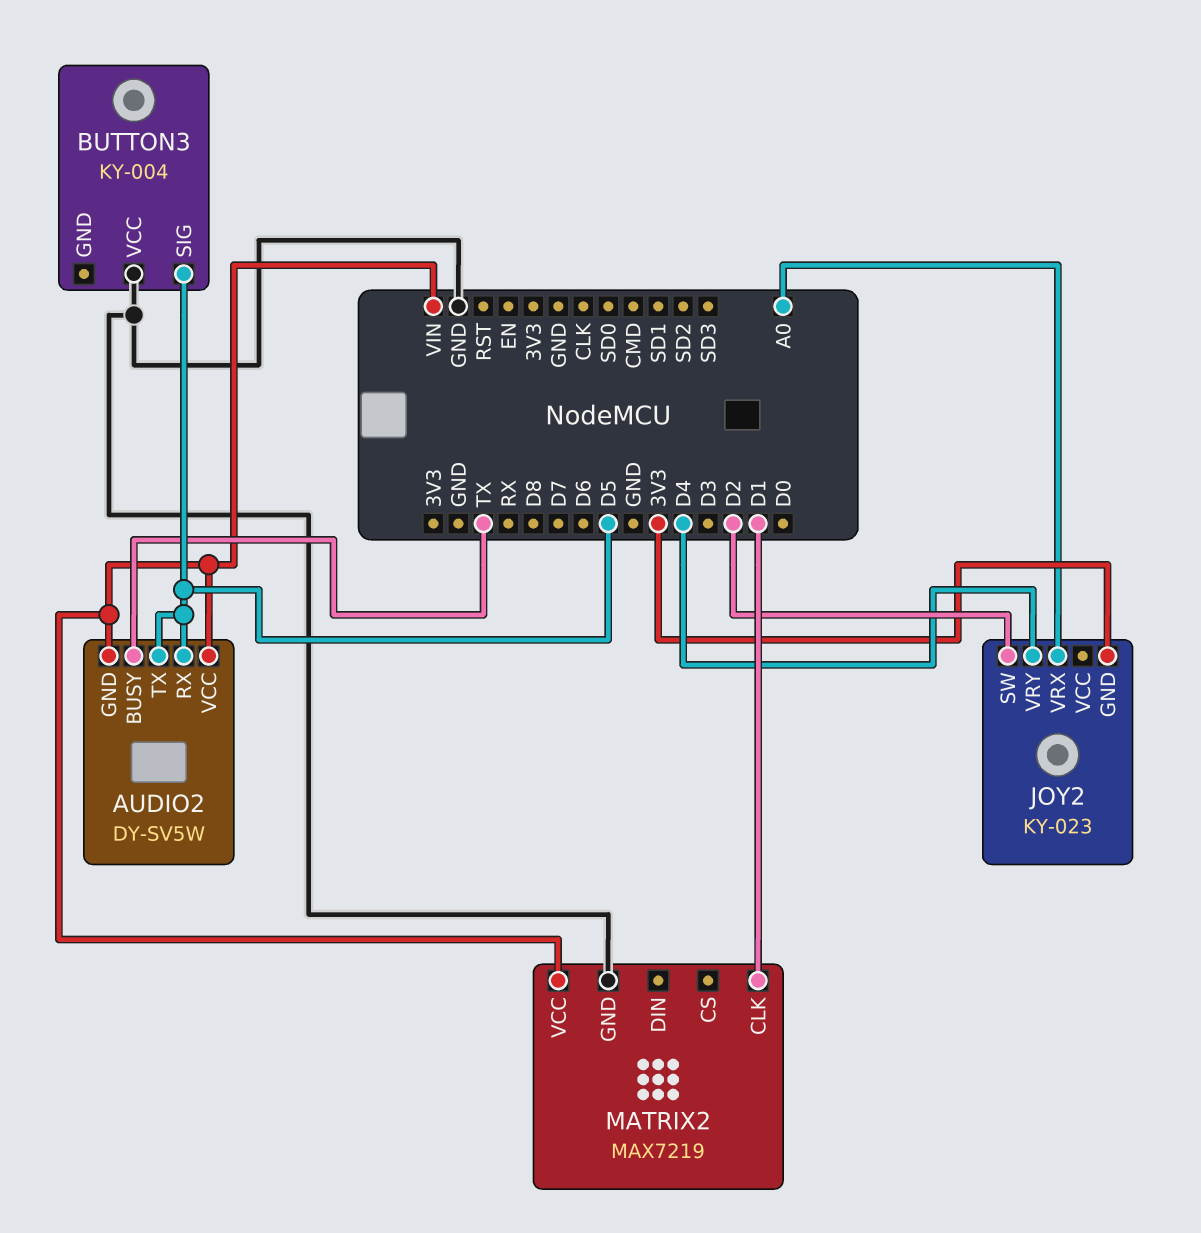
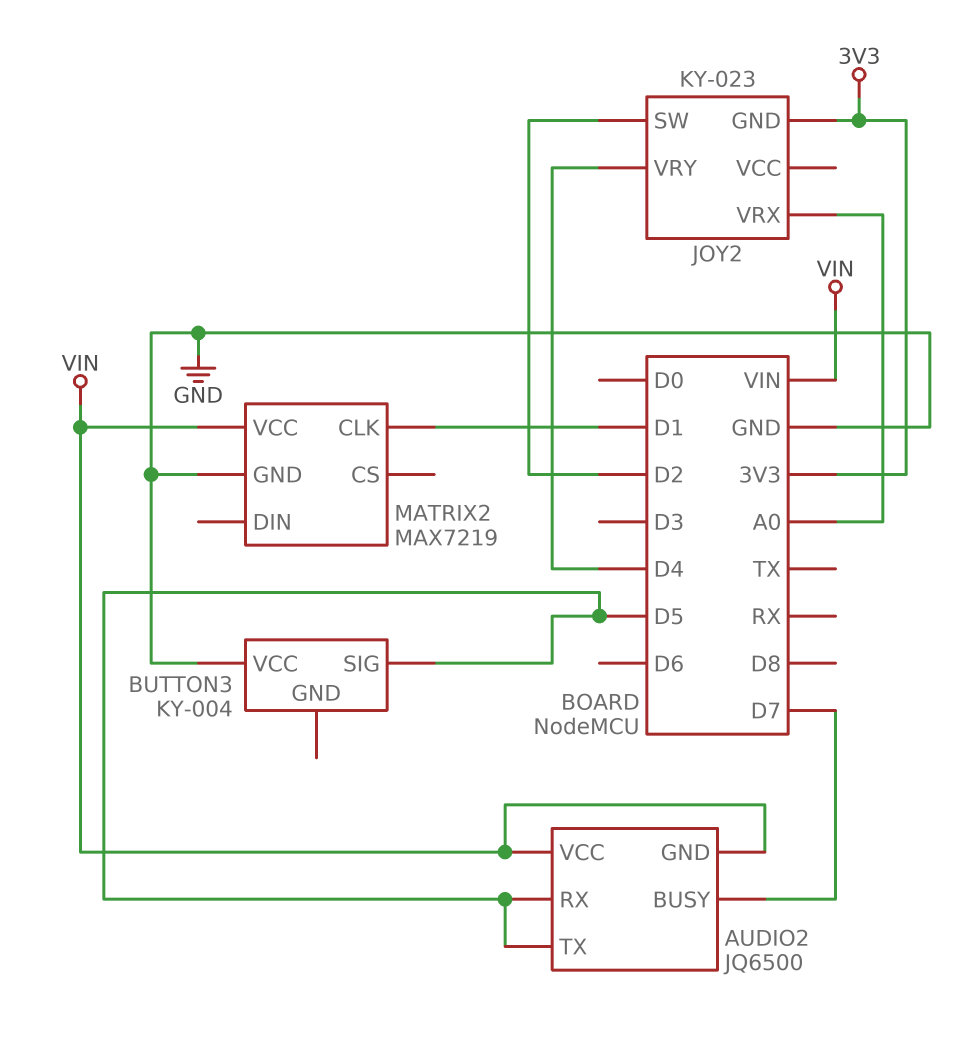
AUDIO2: DY-SV5W -> JQ6500
AUDIO2 pin BUSY: TX -> D7

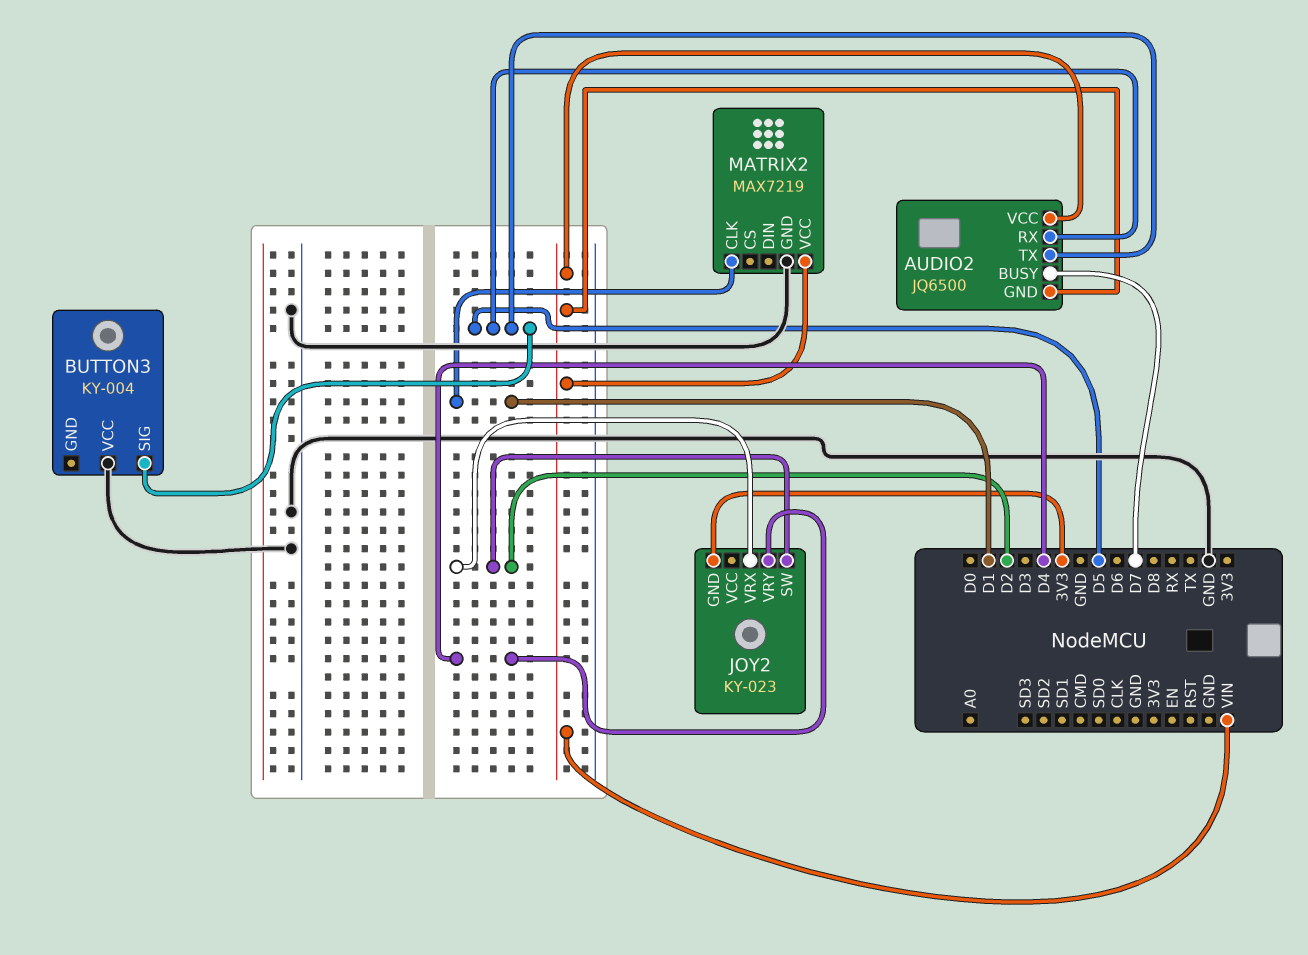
JOY2 pin VRX: A0 -> D2

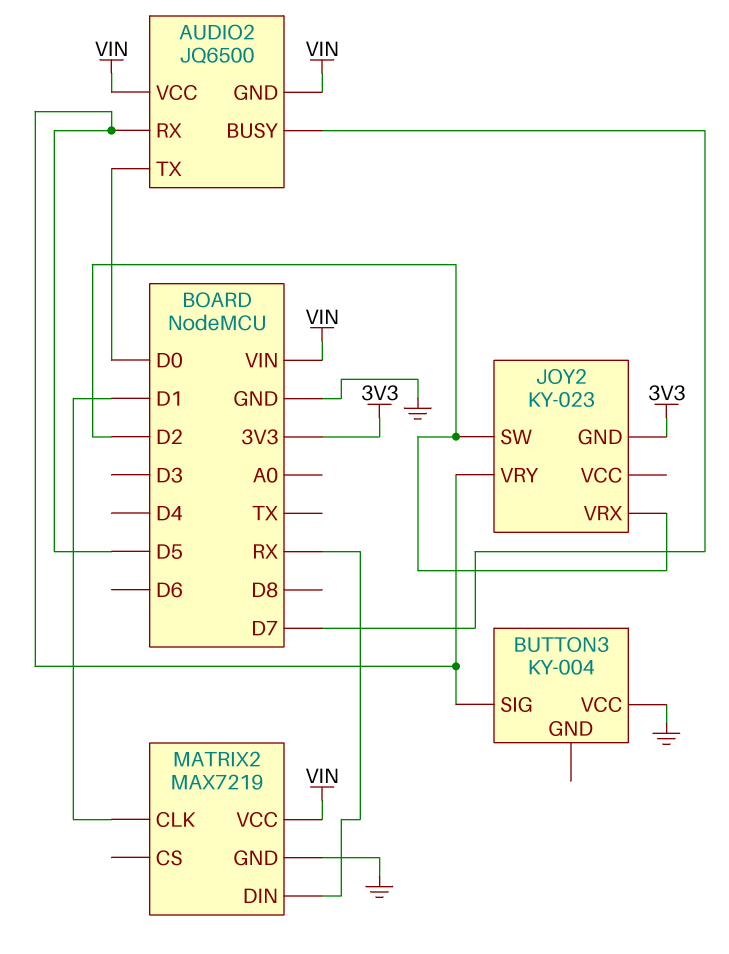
AUDIO2 pin TX: D5 -> D0
JOY2 pin VRY: D4 -> D5
MATRIX2 pin DIN: none -> RX

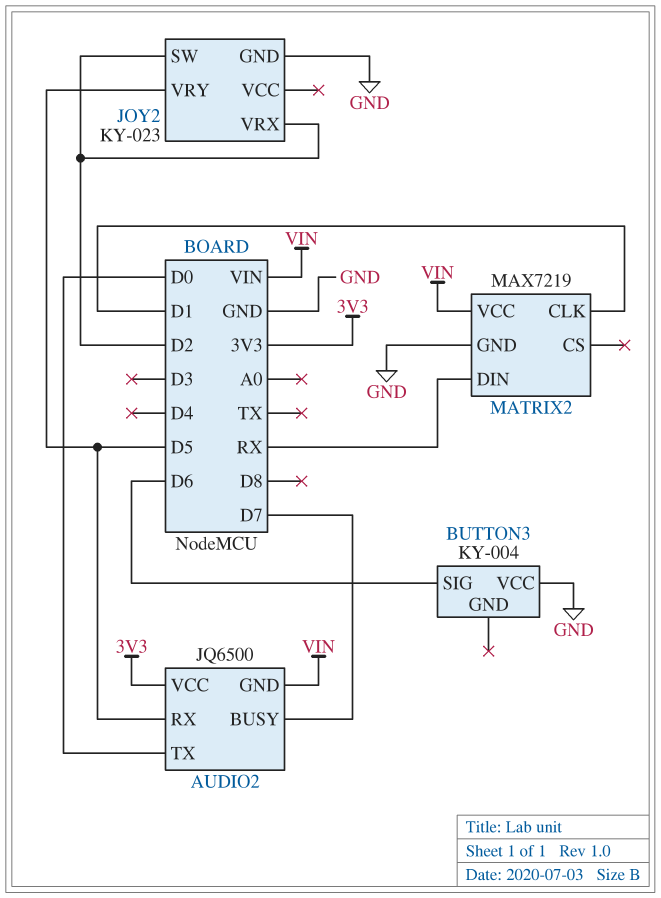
AUDIO2 pin VCC: VIN -> 3V3
BUTTON3 pin SIG: D5 -> D6
JOY2 pin GND: 3V3 -> GND

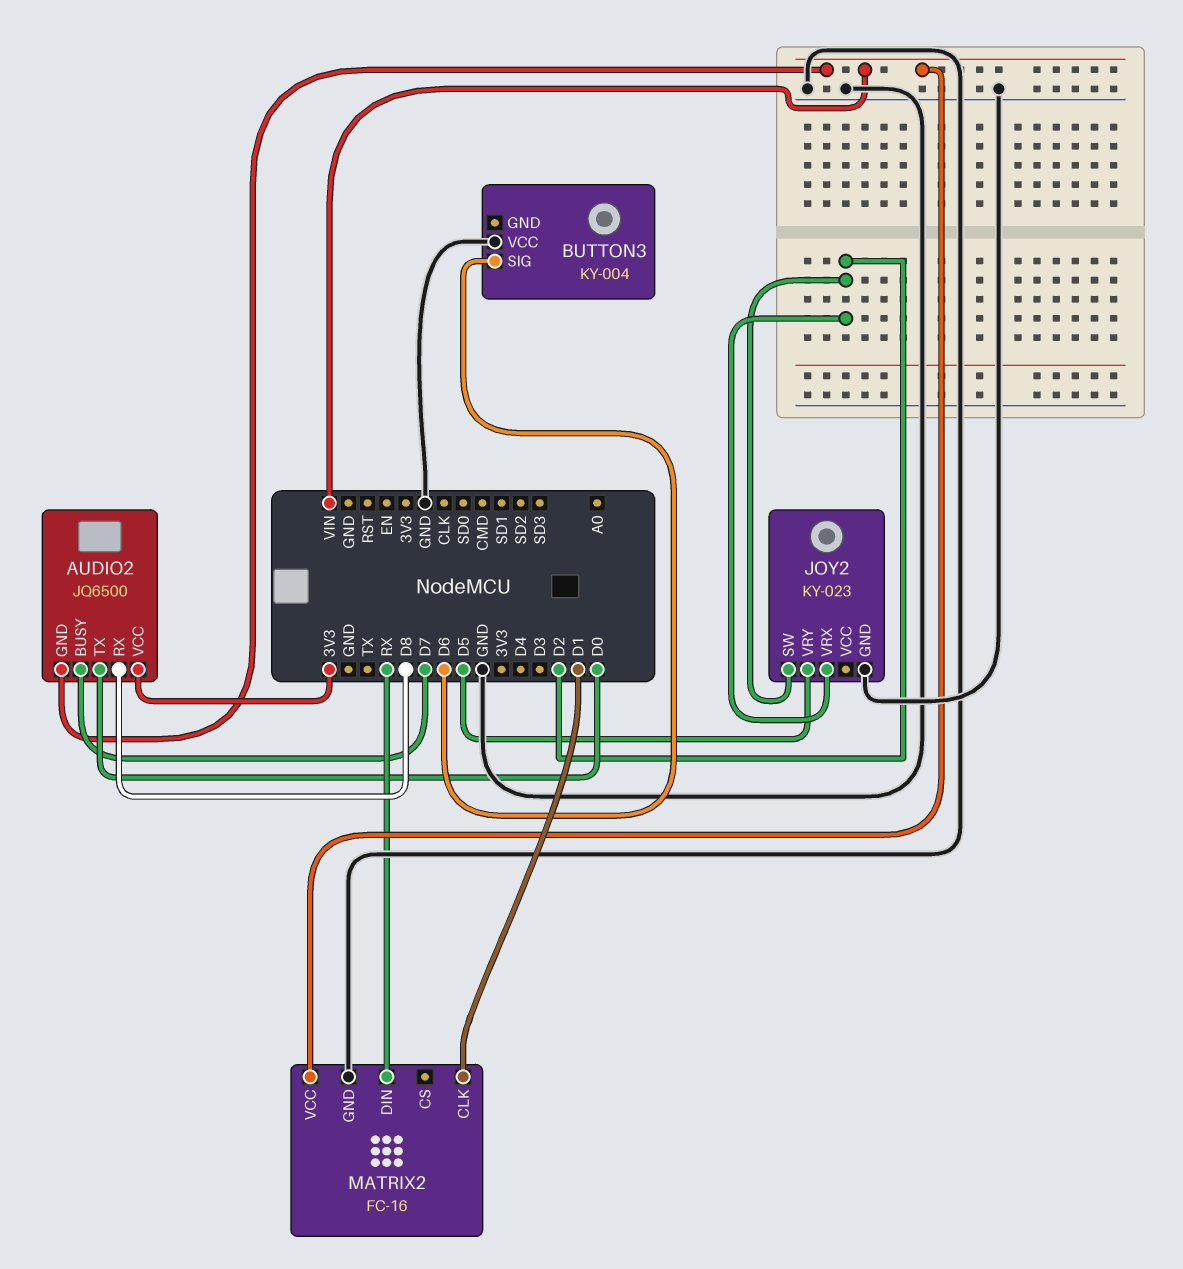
AUDIO2 pin RX: D5 -> D8
MATRIX2: MAX7219 -> FC-16

